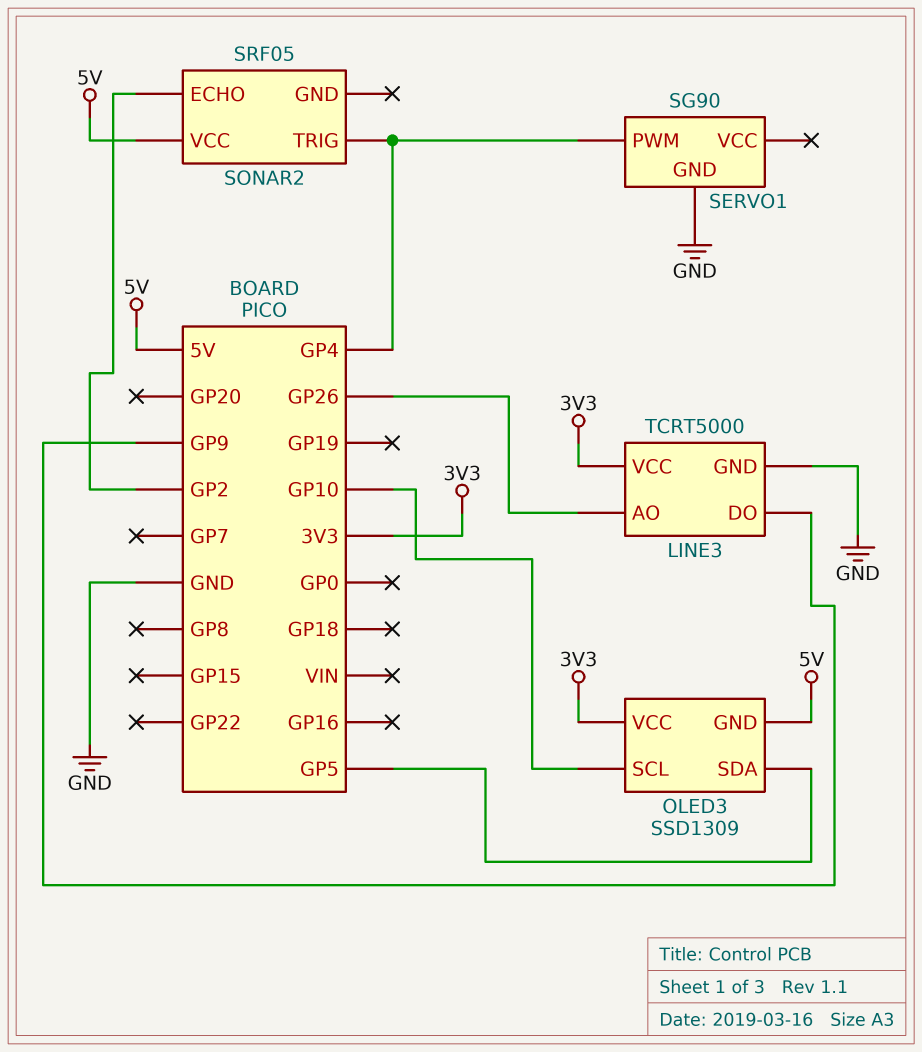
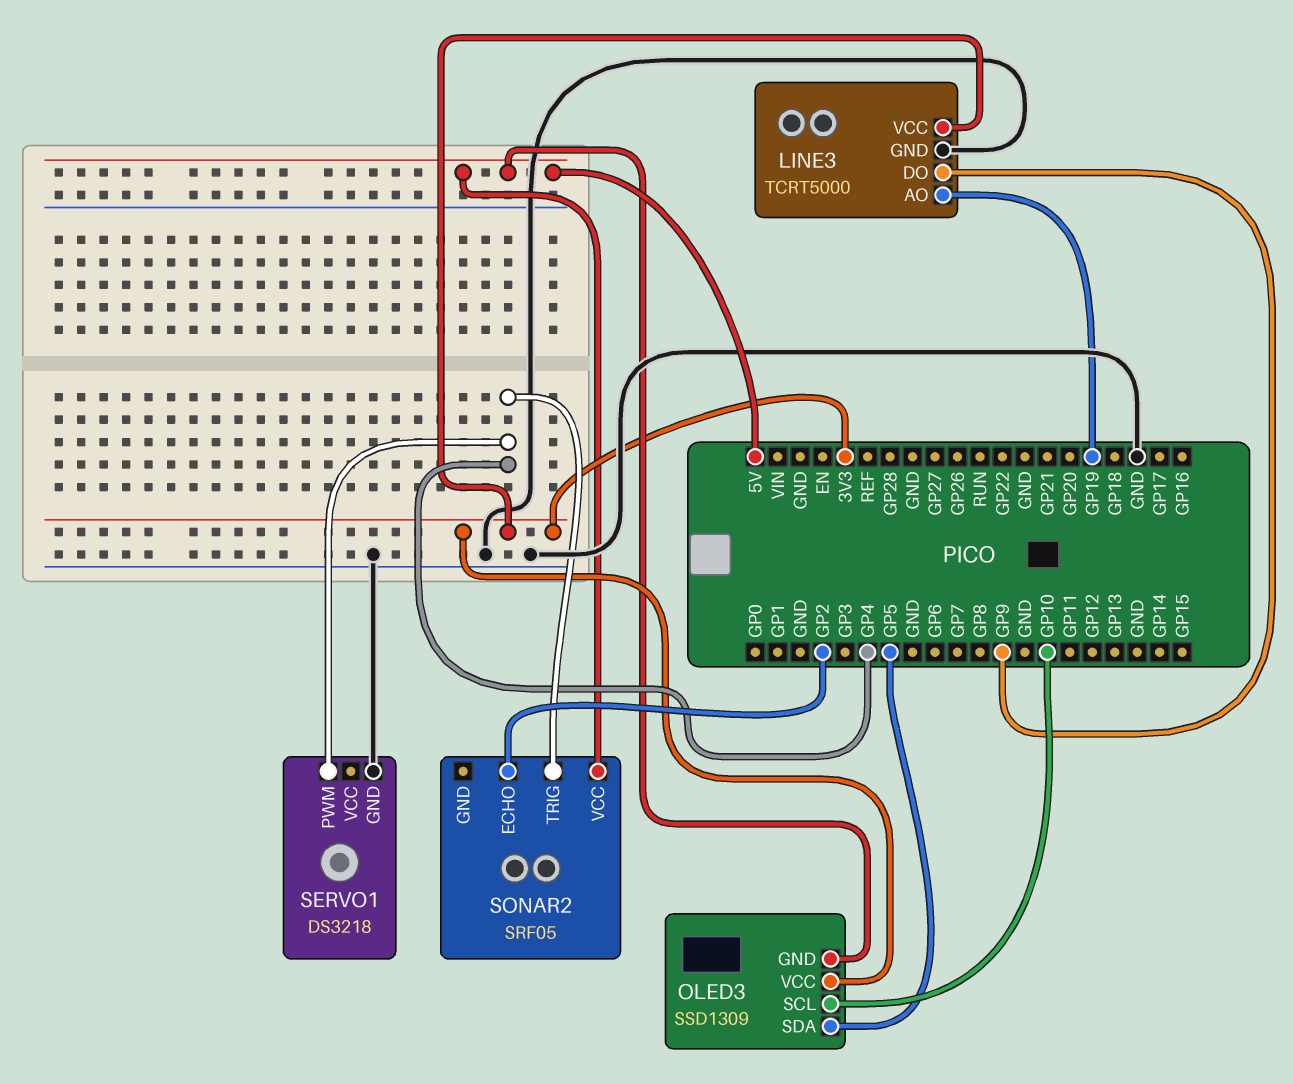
LINE3 pin AO: GP26 -> GP19
SERVO1: SG90 -> DS3218

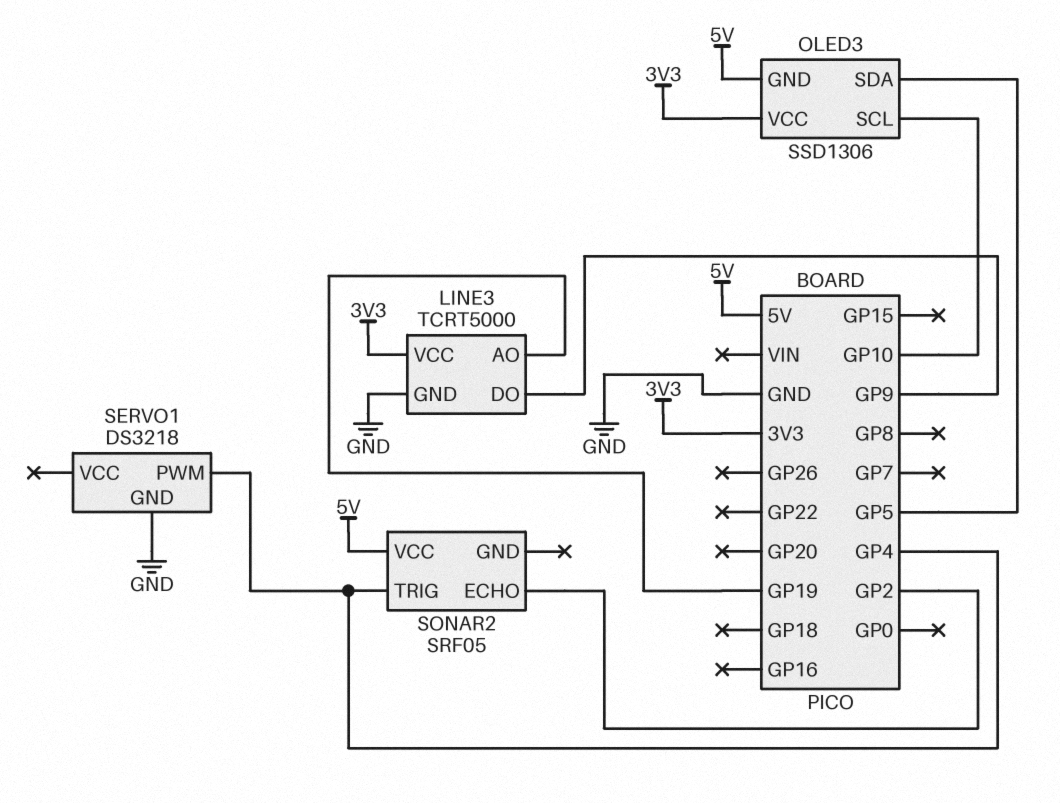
OLED3: SSD1309 -> SSD1306

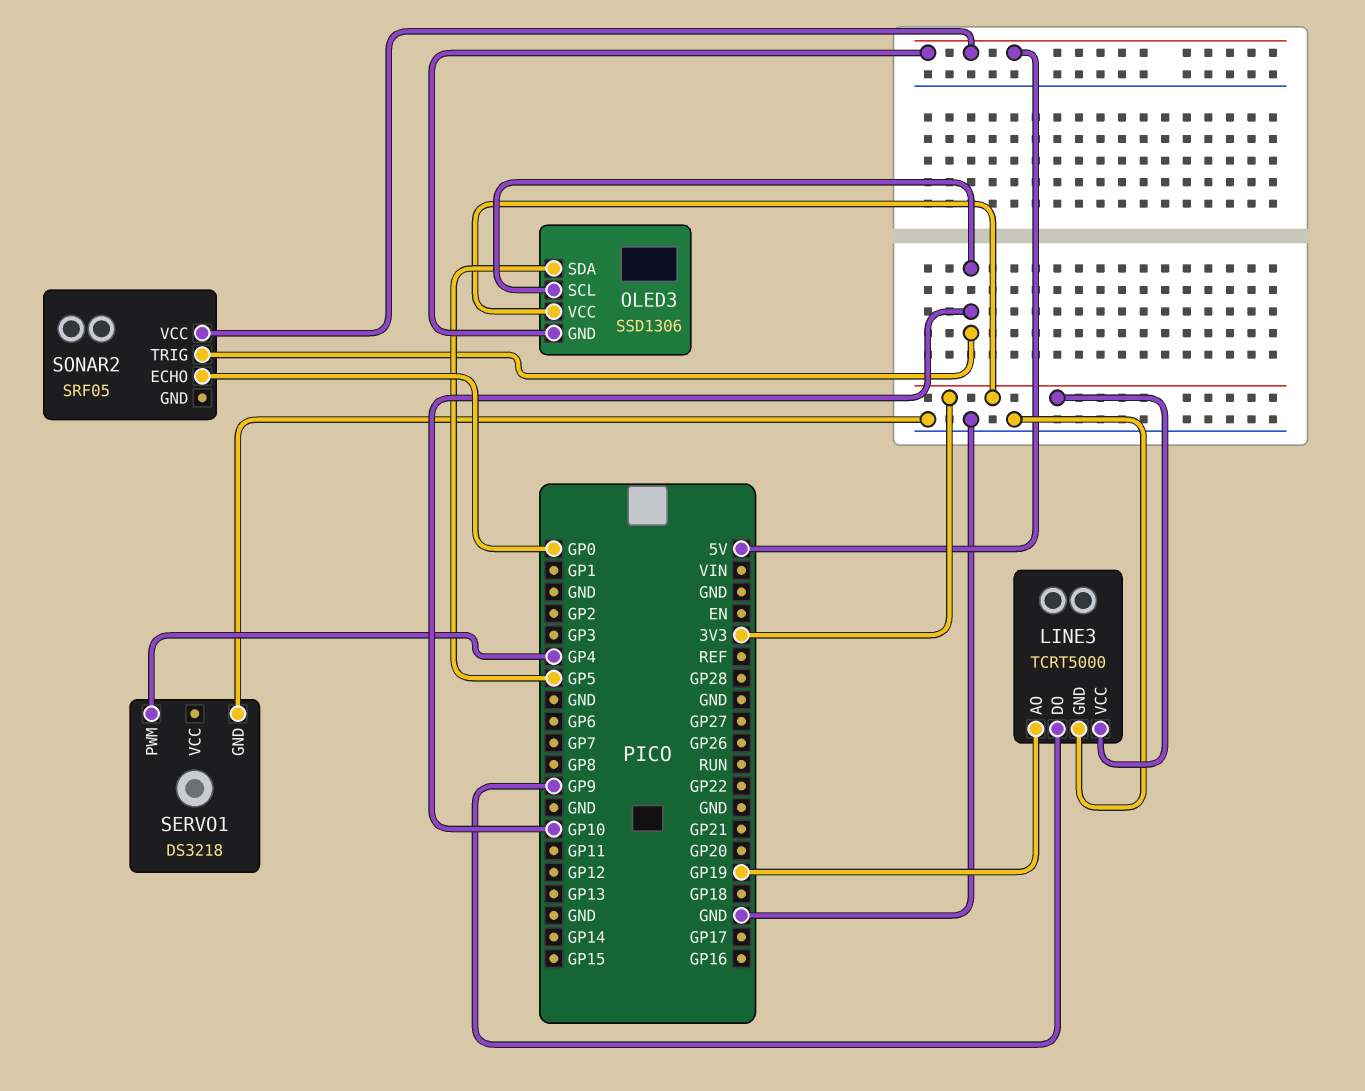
SONAR2 pin ECHO: GP2 -> GP0
SONAR2 pin TRIG: GP4 -> GP10

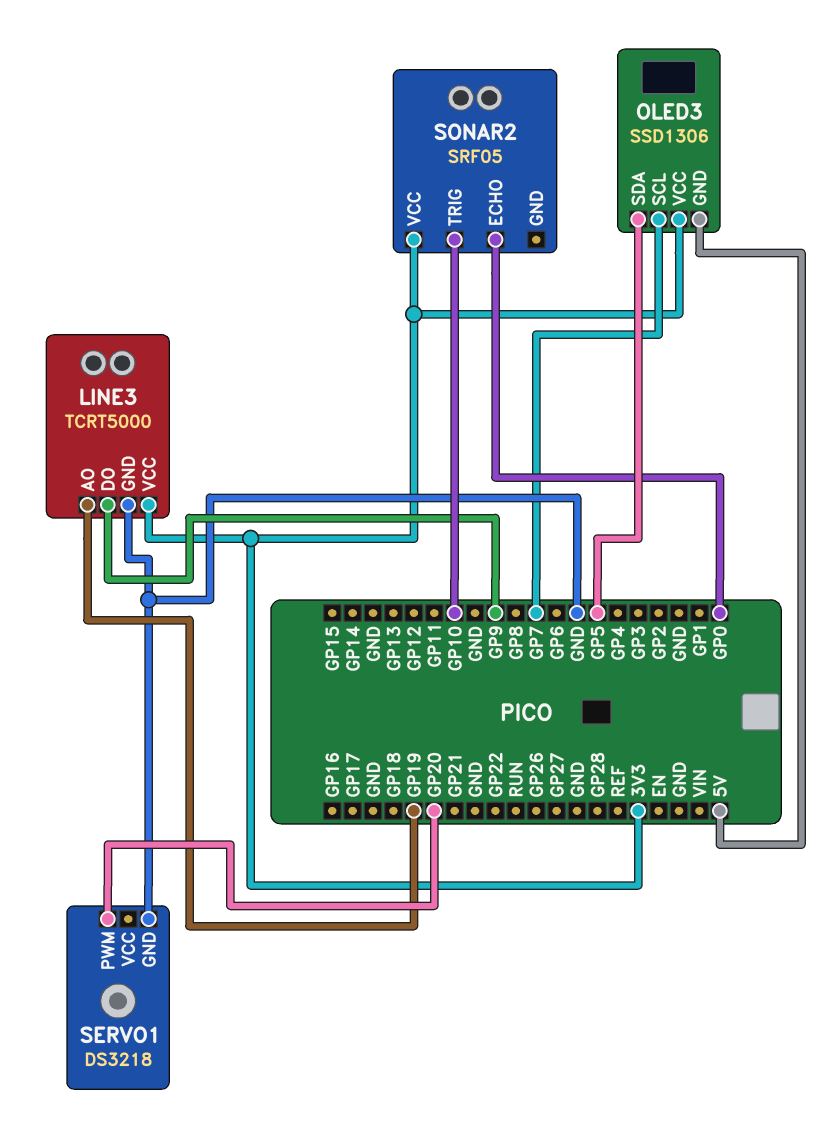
OLED3 pin SCL: GP10 -> GP7
SERVO1 pin PWM: GP4 -> GP20
SONAR2 pin VCC: 5V -> 3V3

